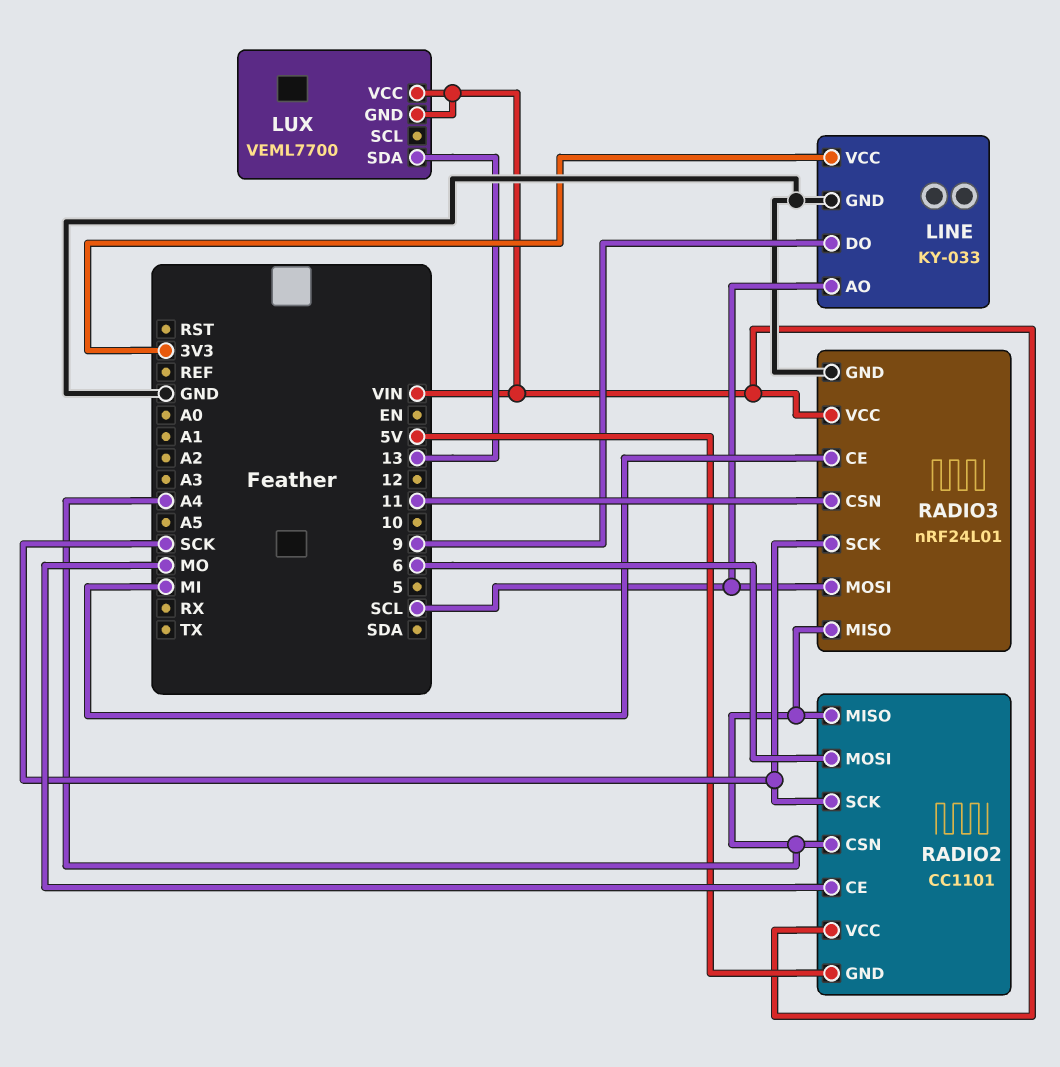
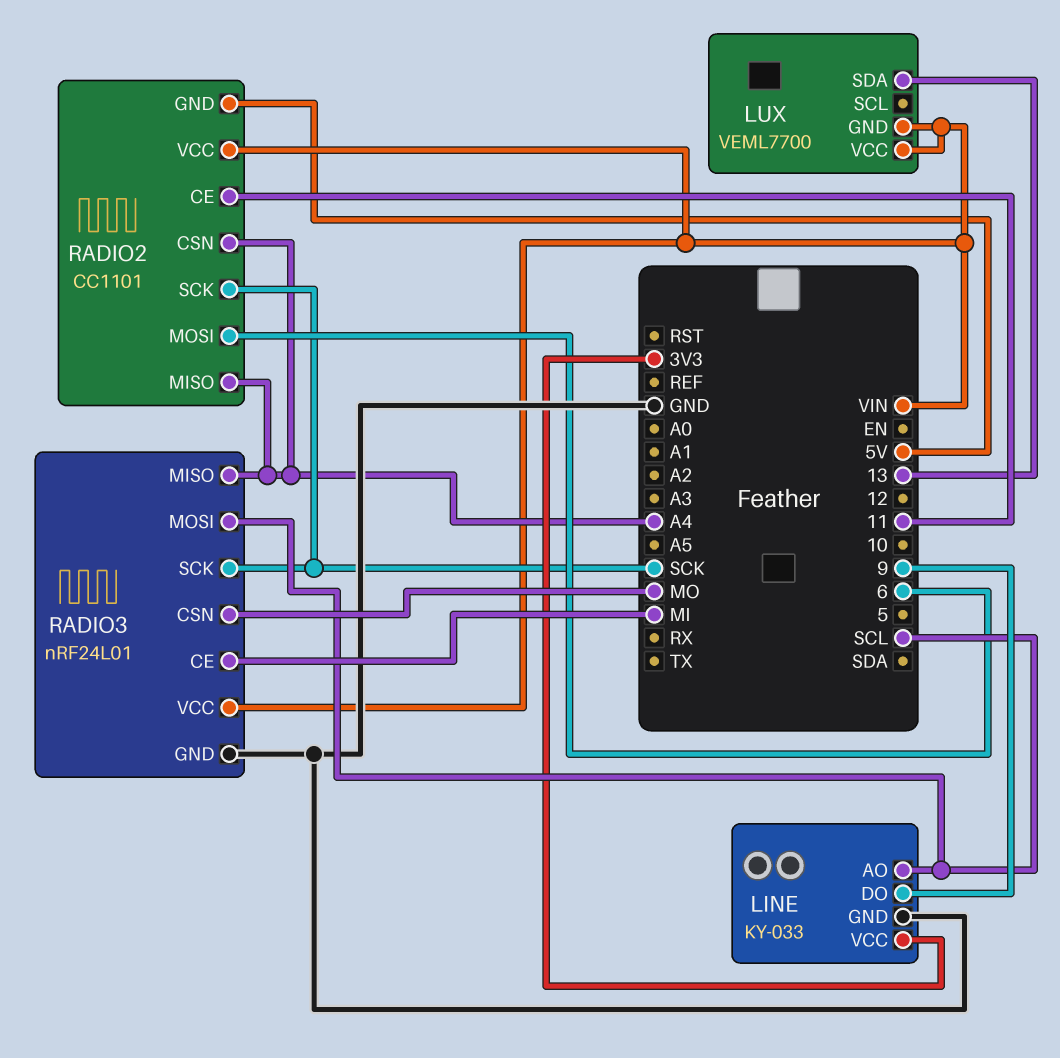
RADIO2 pin CE: MO -> 11
RADIO3 pin CSN: 11 -> MO

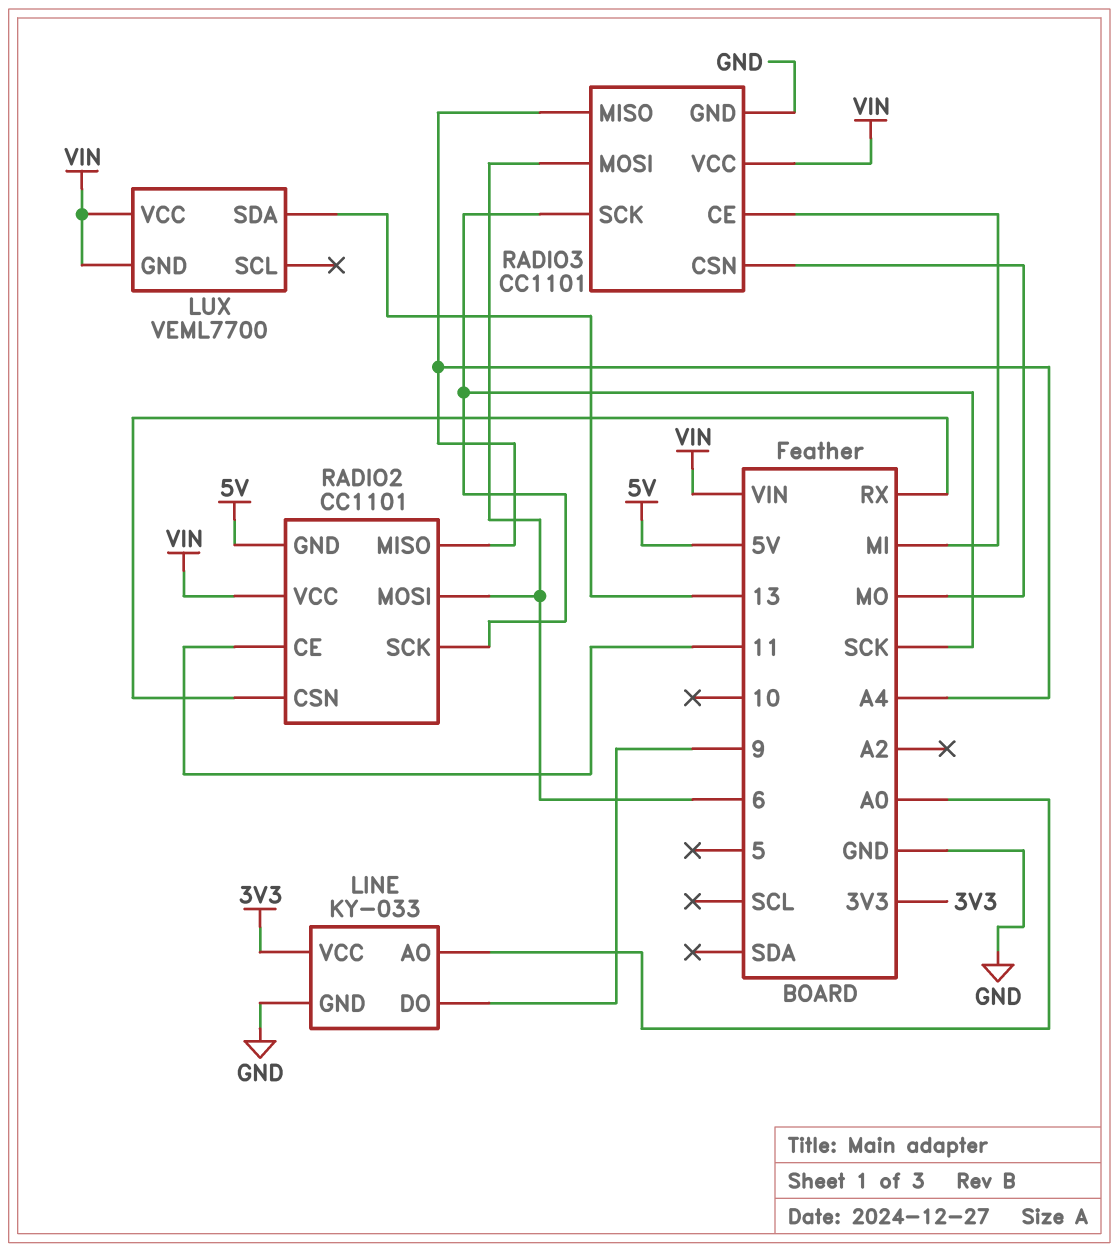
LINE pin AO: SCL -> A0
RADIO2 pin CSN: A4 -> RX
RADIO3: nRF24L01 -> CC1101
RADIO3 pin MOSI: SCL -> 6

